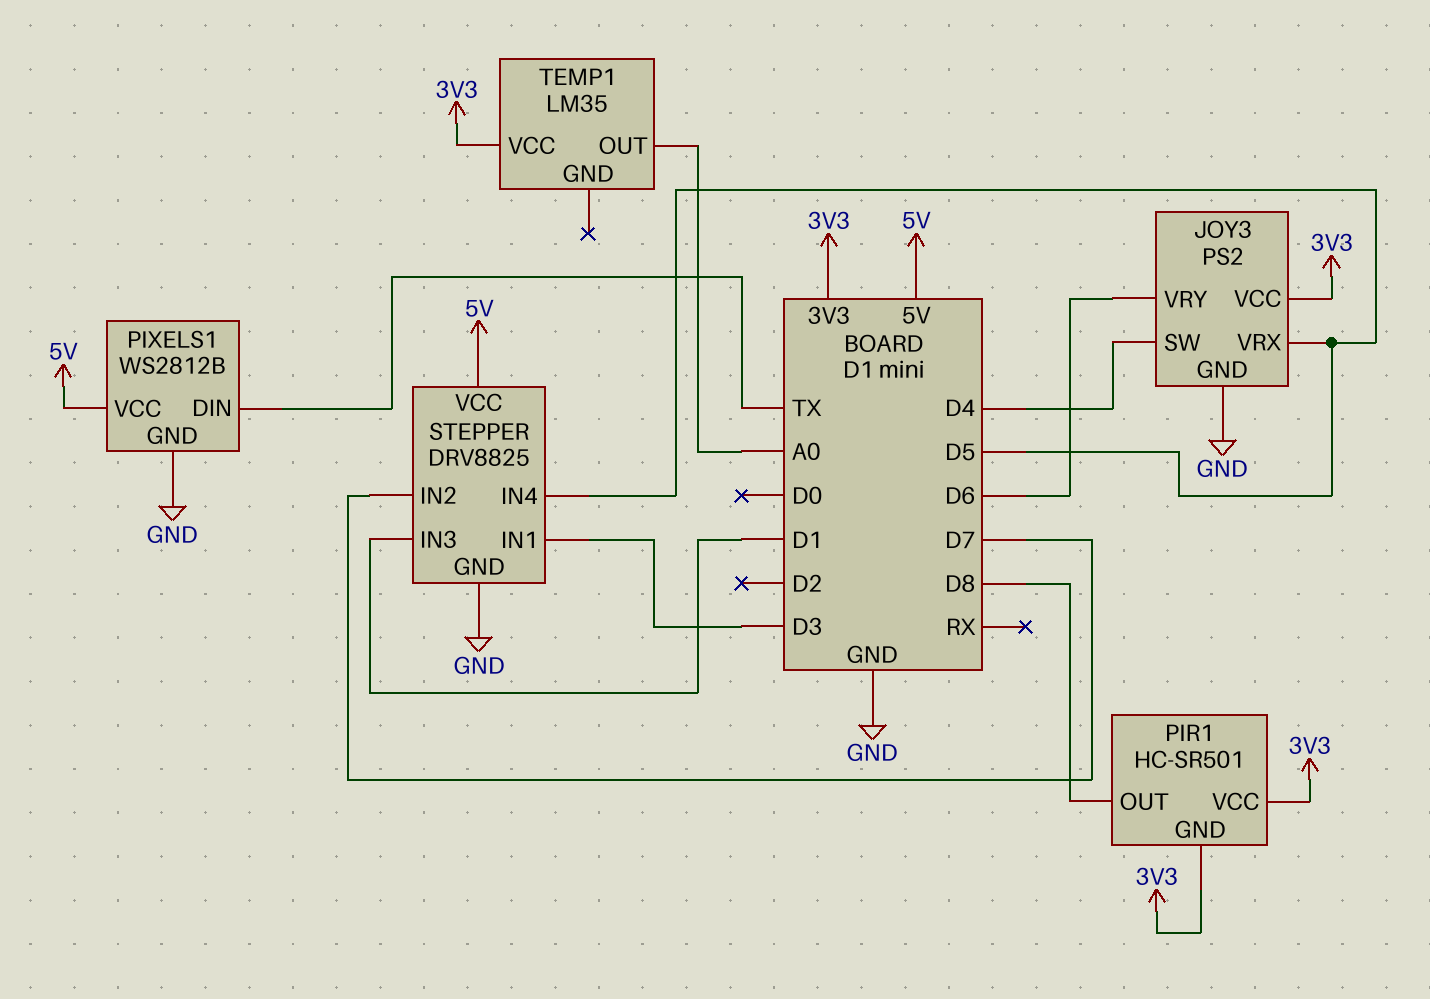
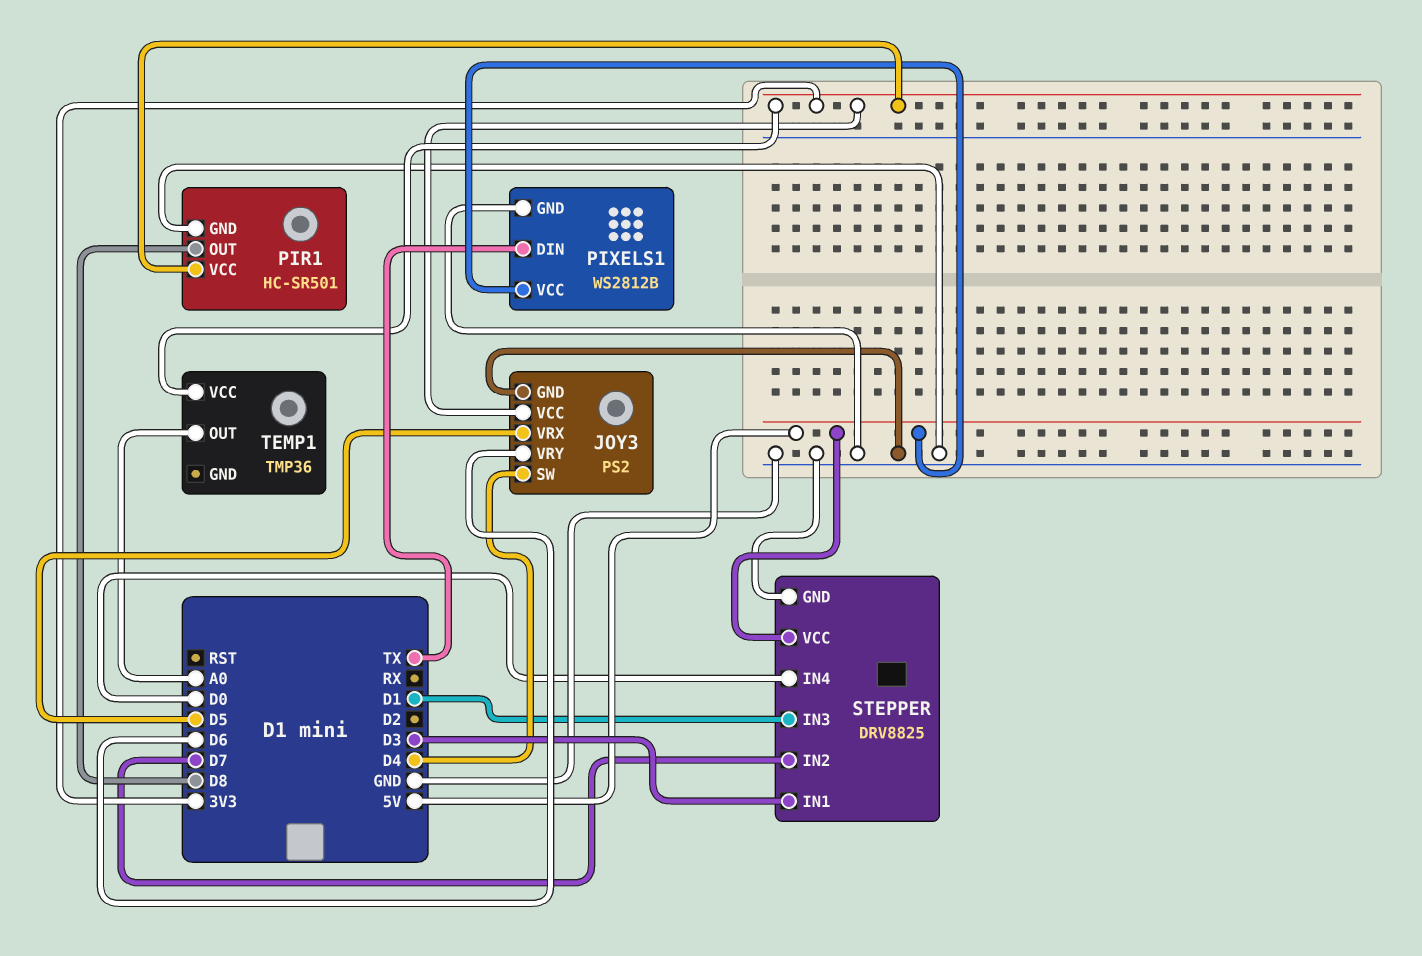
PIR1 pin GND: 3V3 -> GND
STEPPER pin IN4: D5 -> D0
TEMP1: LM35 -> TMP36

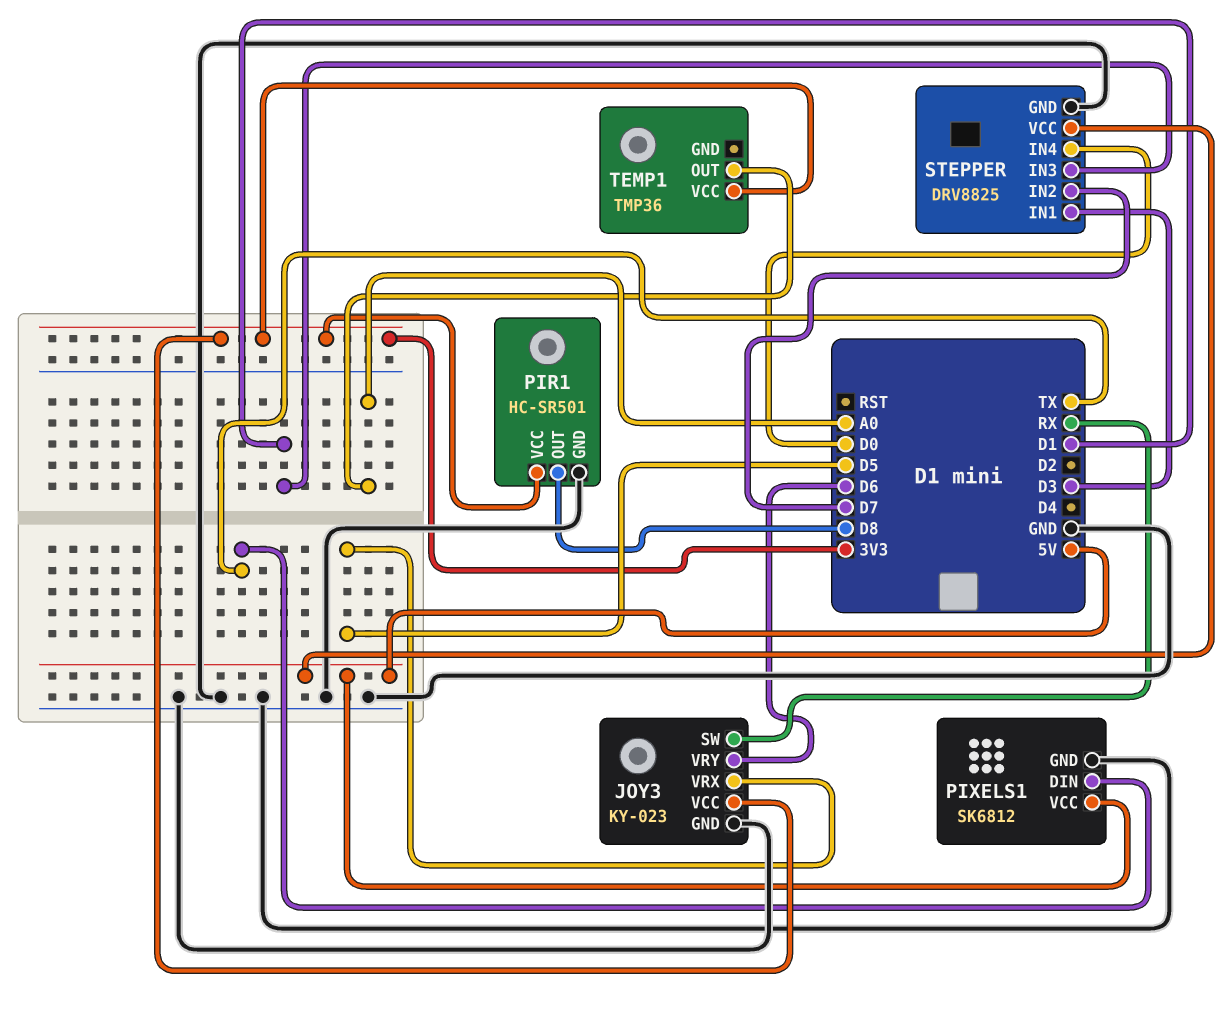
JOY3: PS2 -> KY-023
JOY3 pin SW: D4 -> RX
PIXELS1: WS2812B -> SK6812

